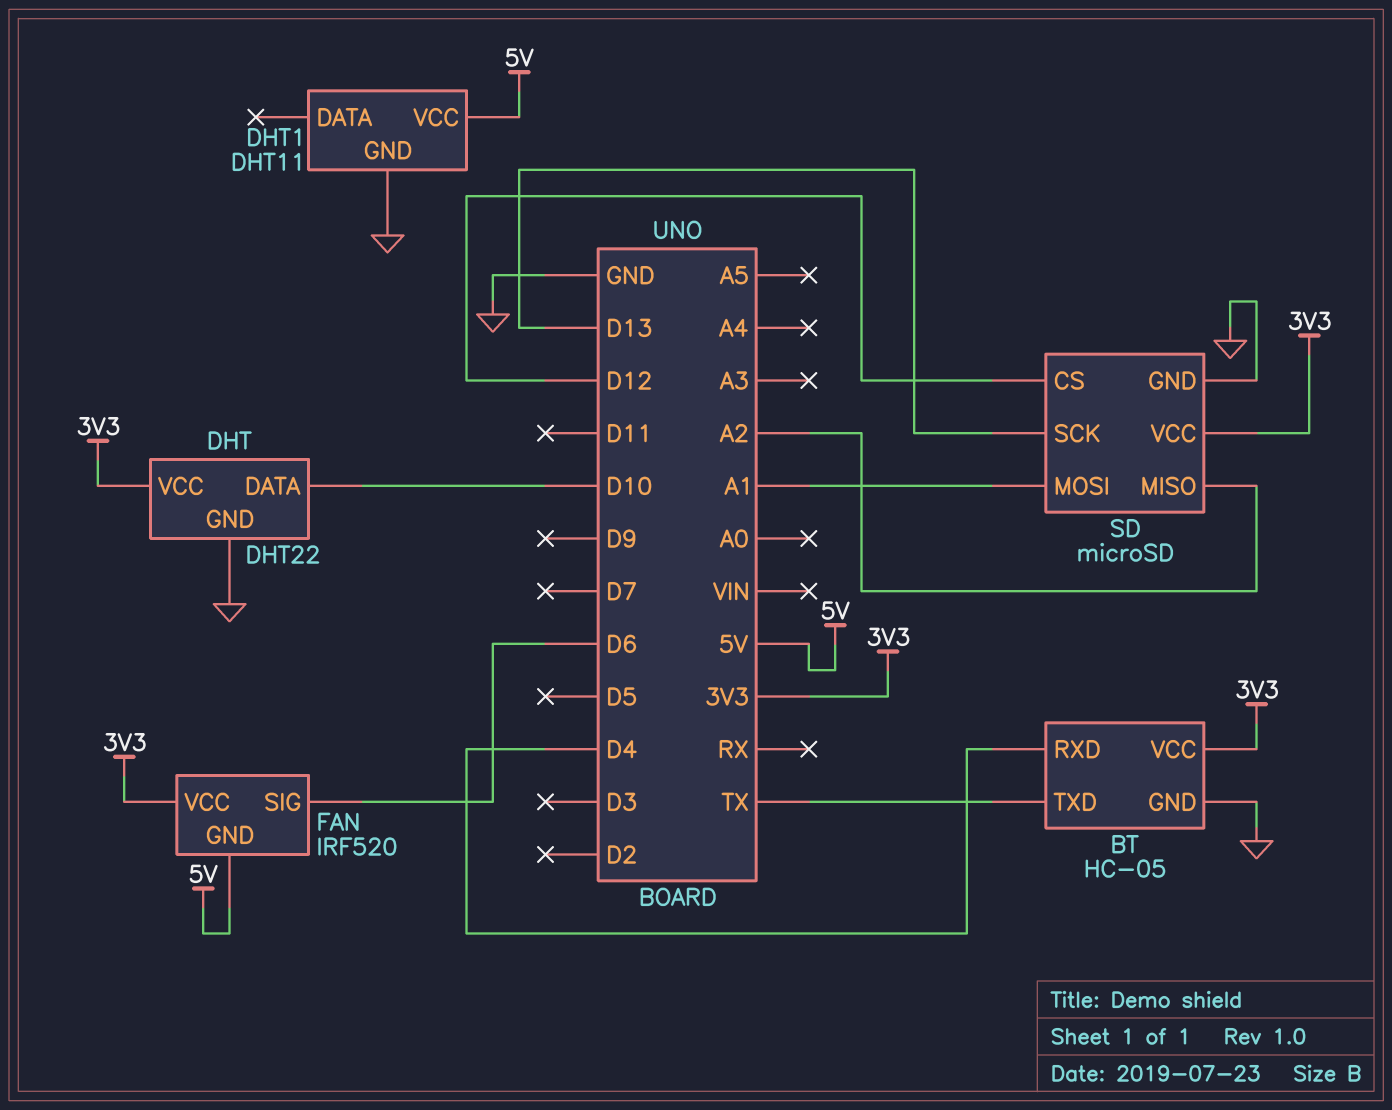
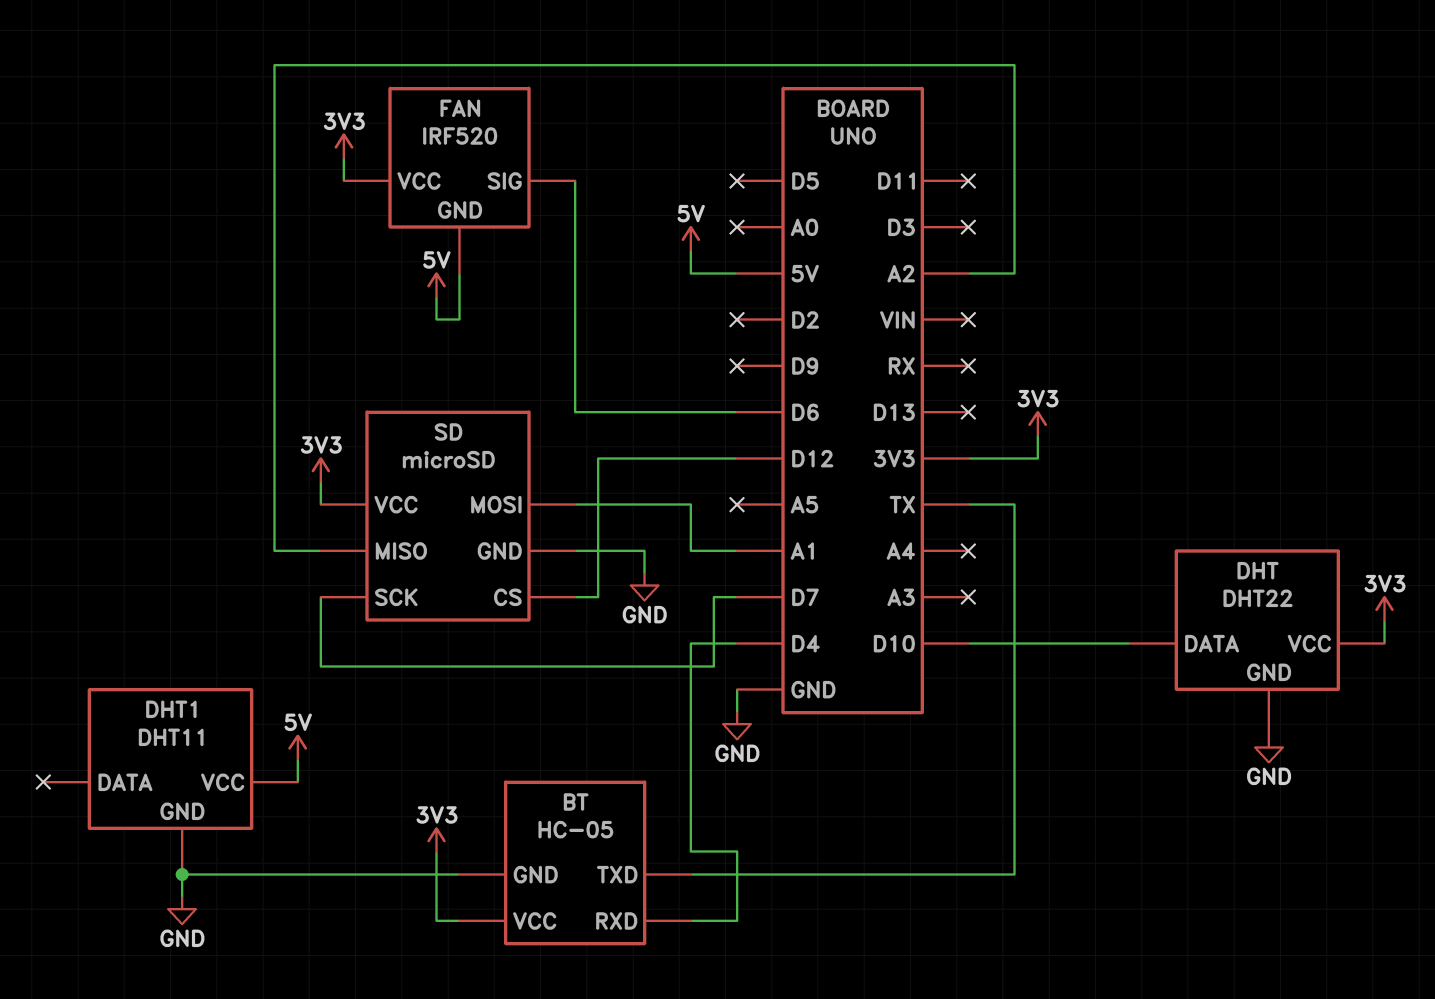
SD pin SCK: D13 -> D7

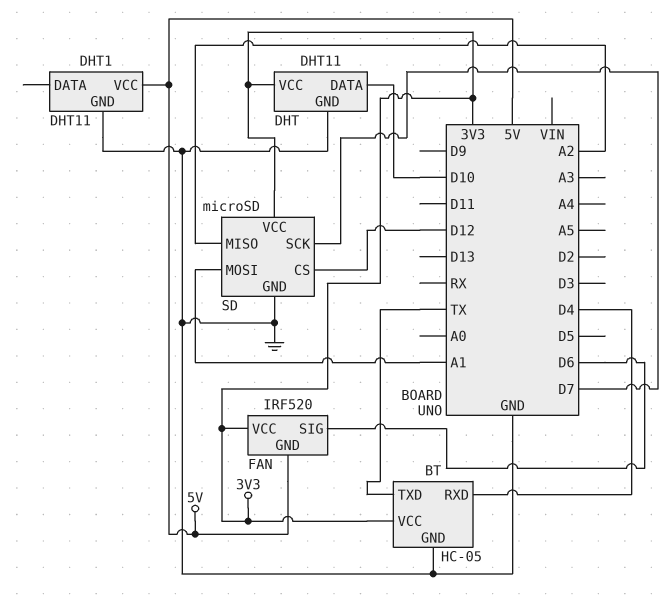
DHT: DHT22 -> DHT11

